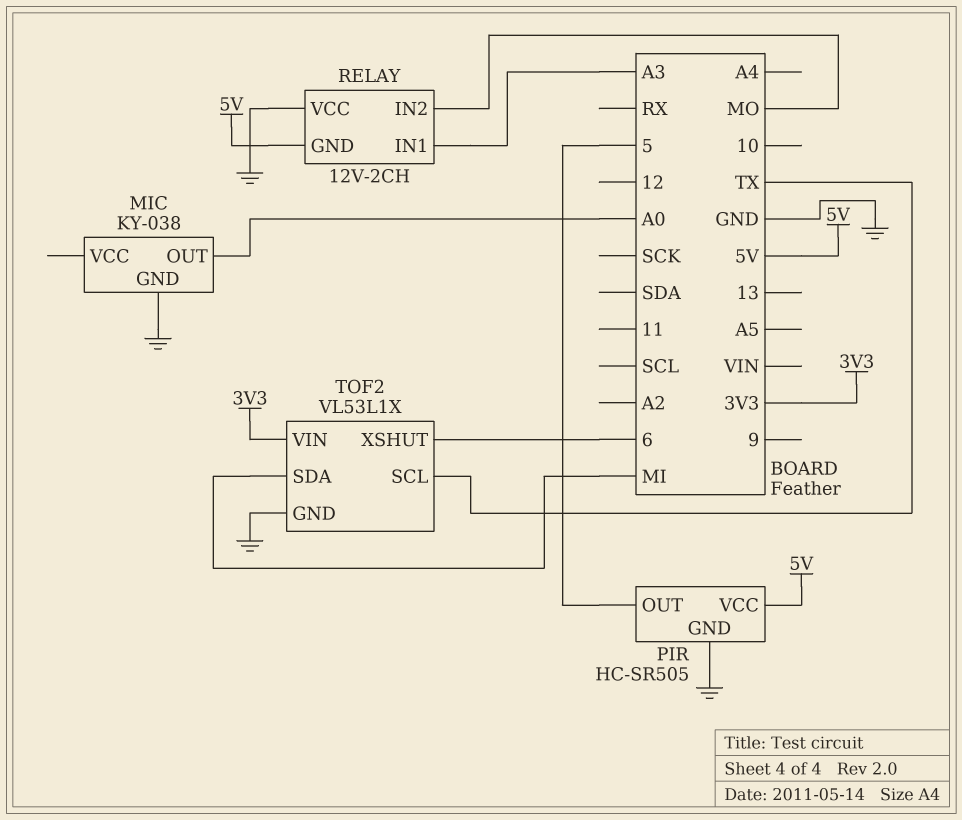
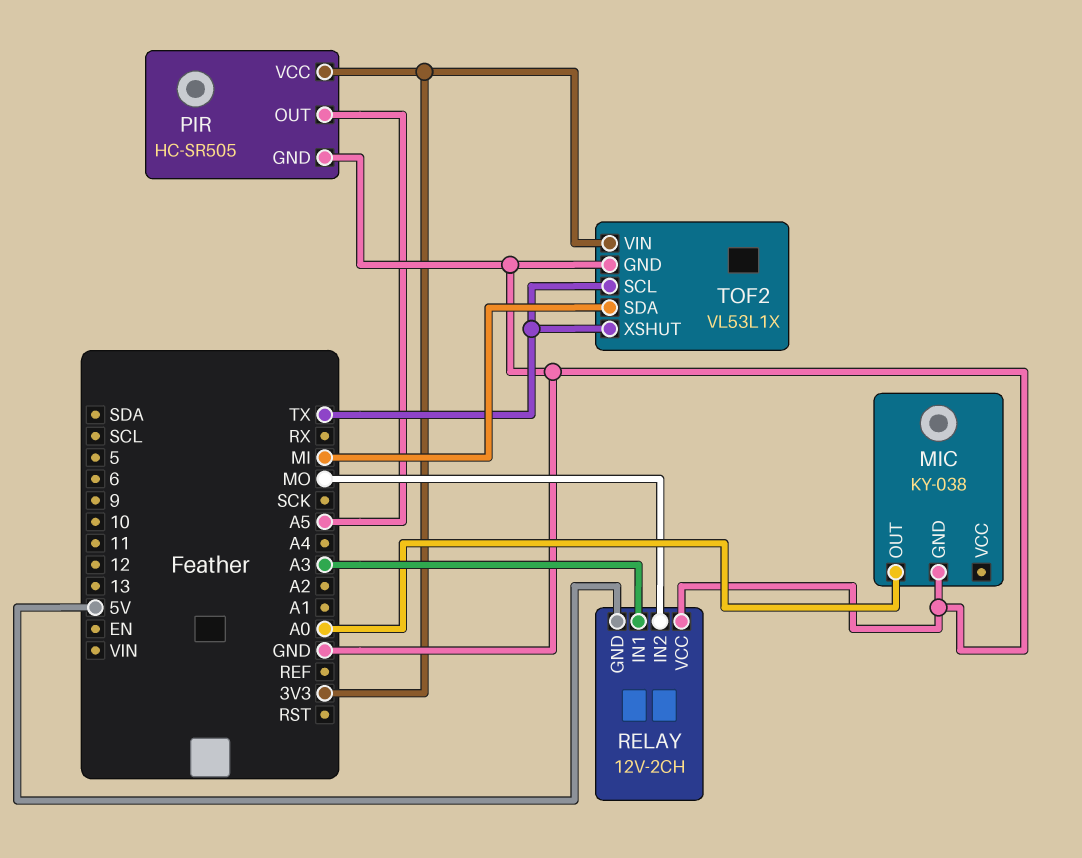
PIR pin OUT: 5 -> A5
PIR pin VCC: 5V -> 3V3
TOF2 pin XSHUT: 6 -> TX

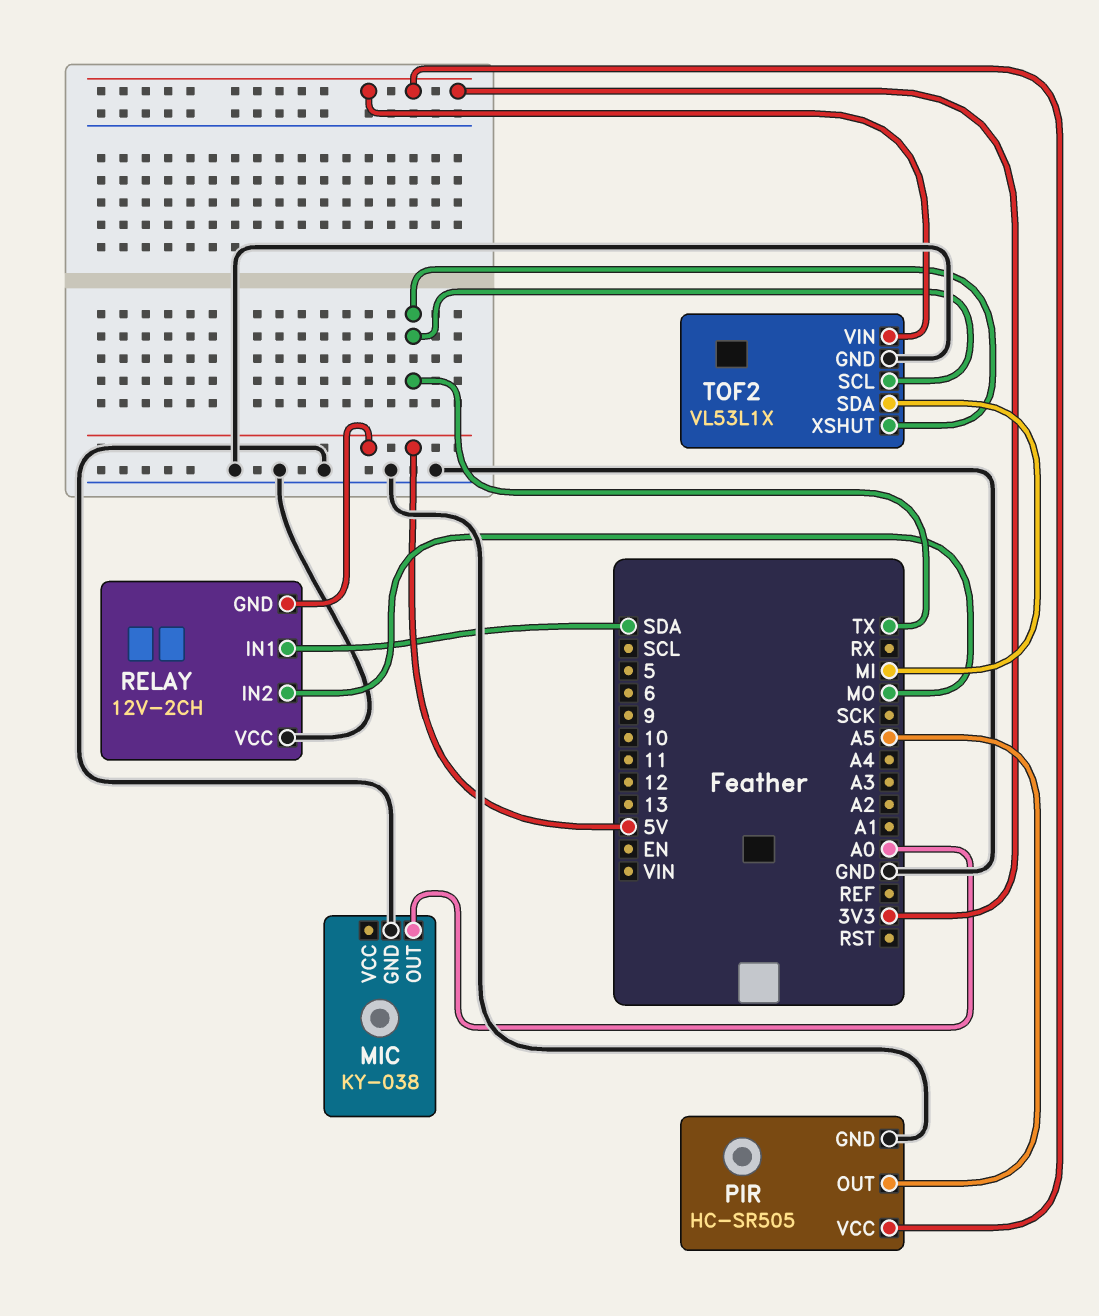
RELAY pin IN1: A3 -> SDA

